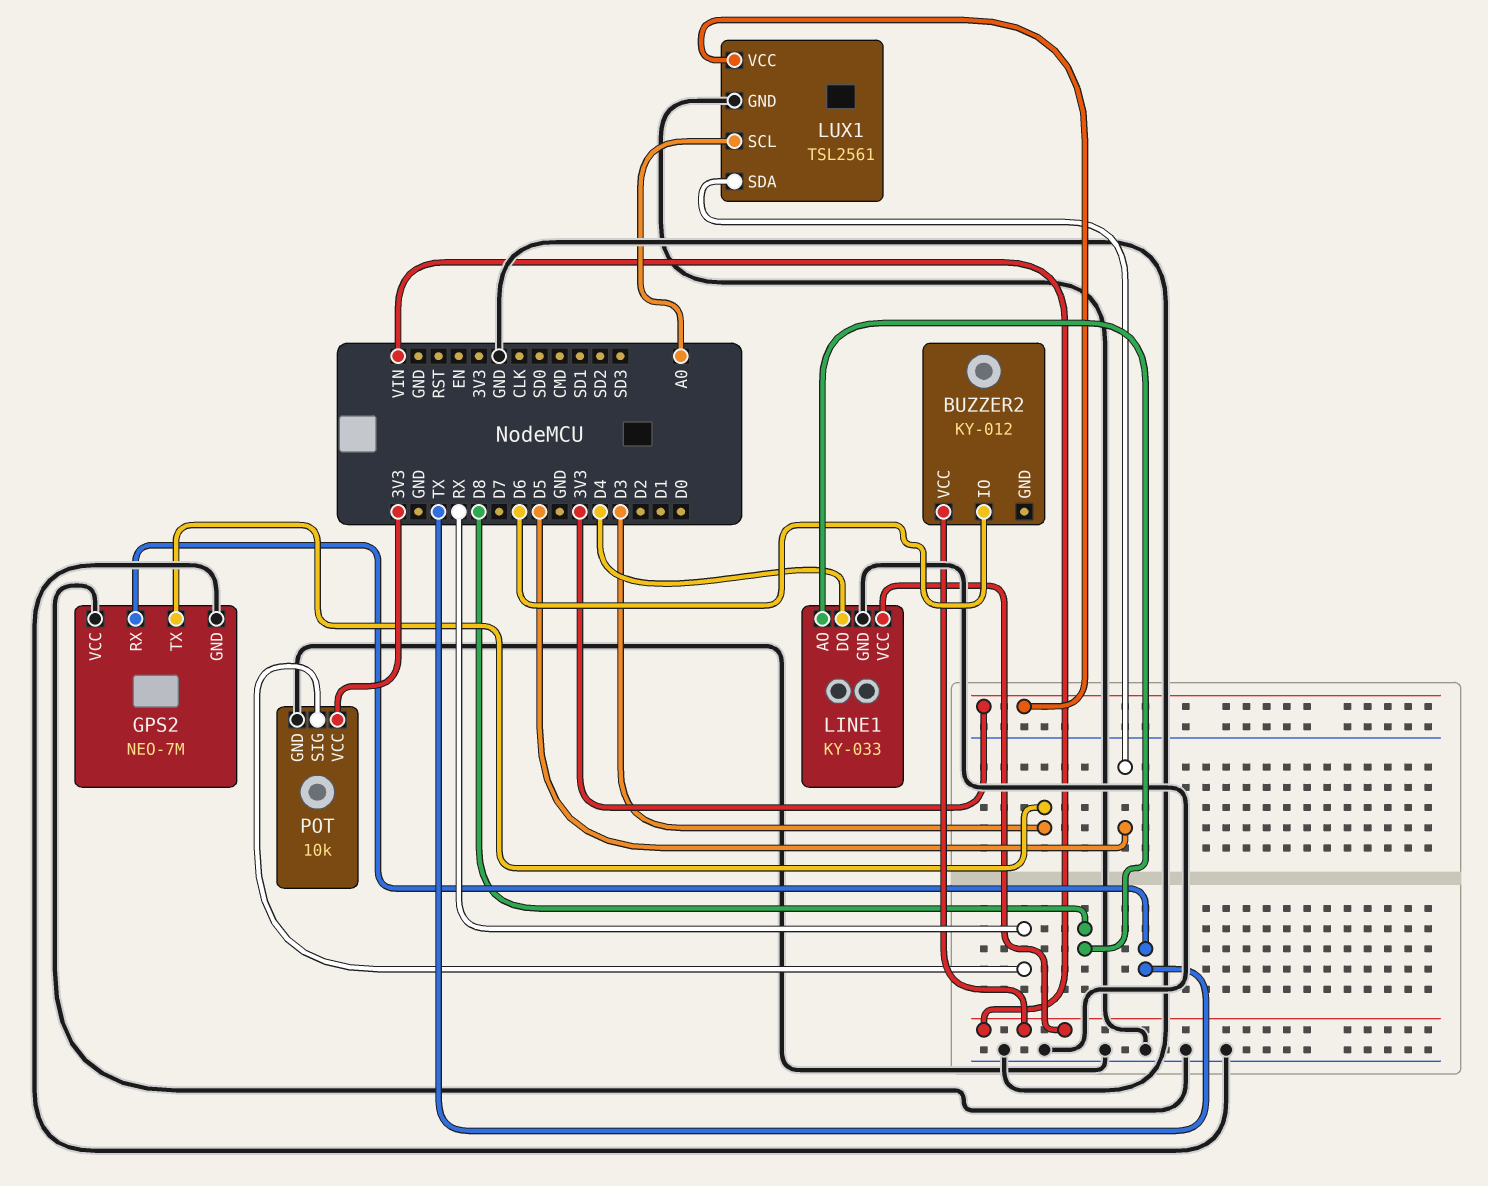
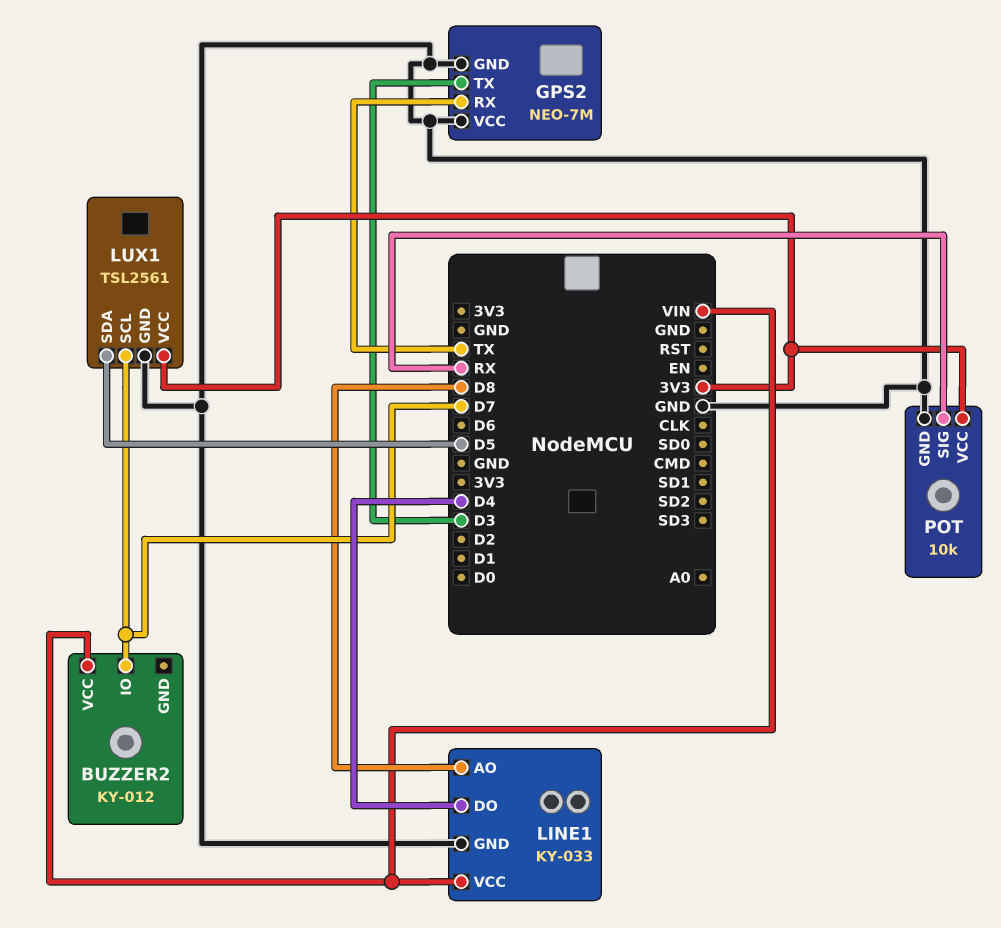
BUZZER2 pin IO: D6 -> D7
LUX1 pin SCL: A0 -> D7

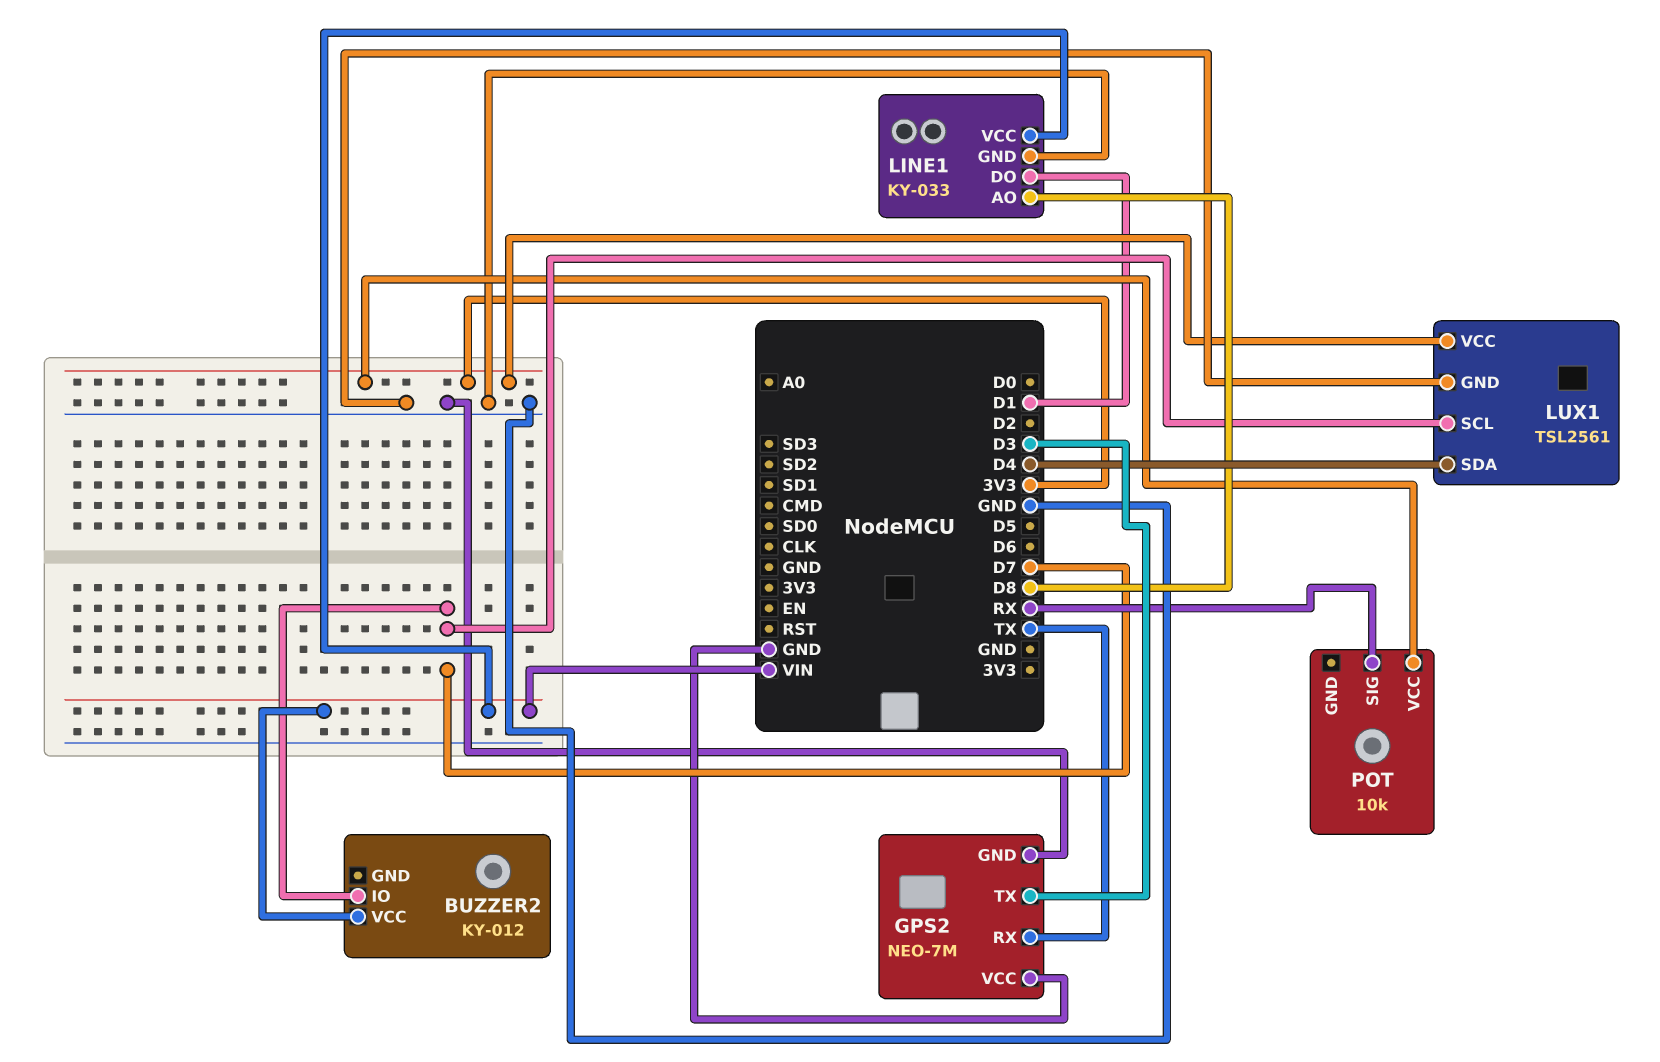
LINE1 pin DO: D4 -> D1
LUX1 pin SDA: D5 -> D4
POT pin GND: GND -> none

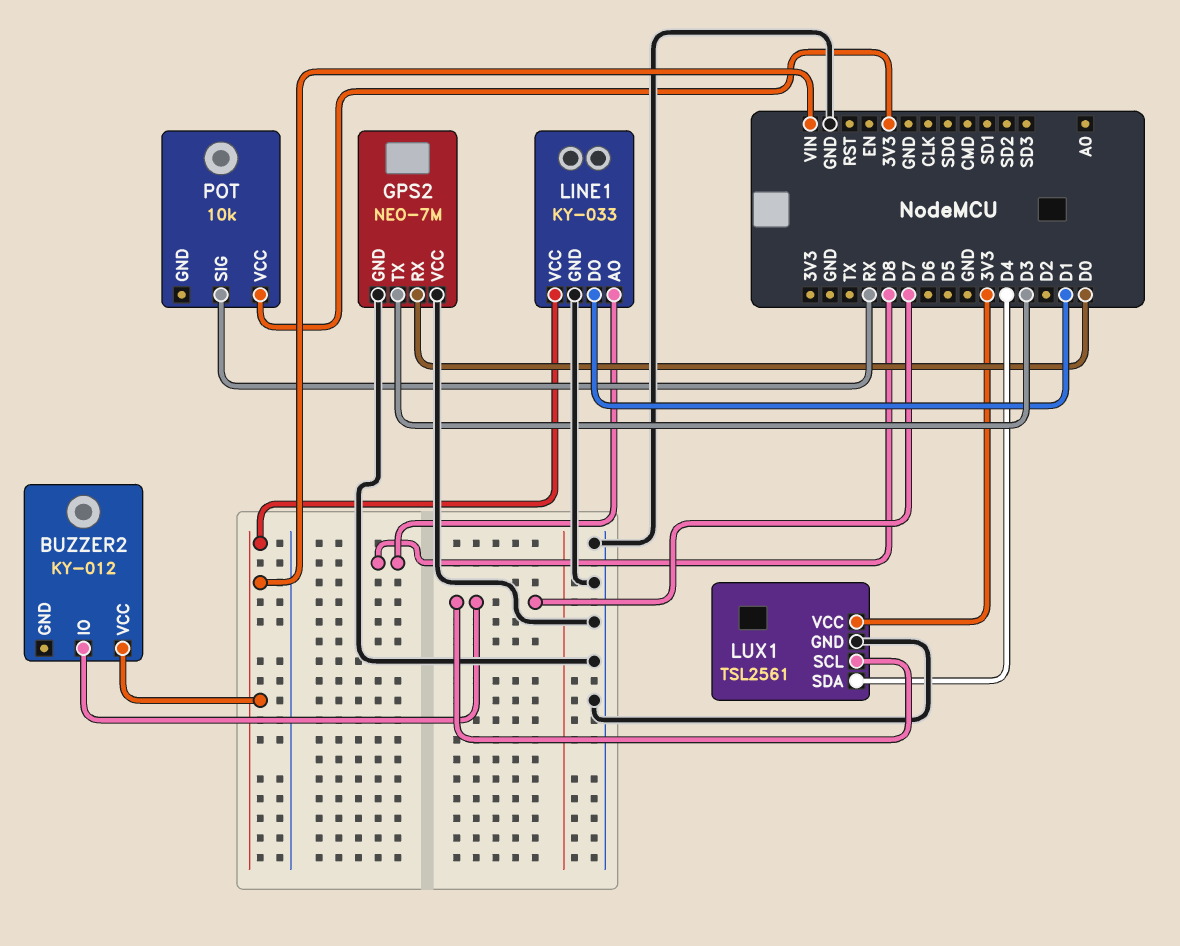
GPS2 pin RX: TX -> D0

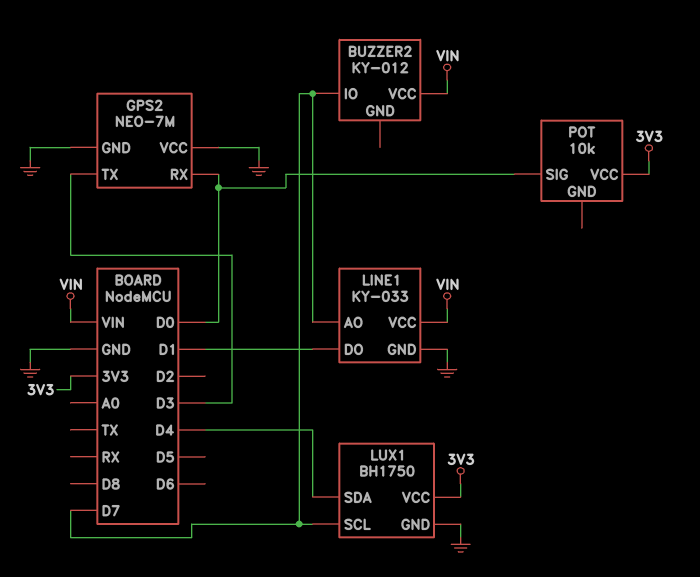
LINE1 pin AO: D8 -> D7
LUX1: TSL2561 -> BH1750
POT pin SIG: RX -> D0

